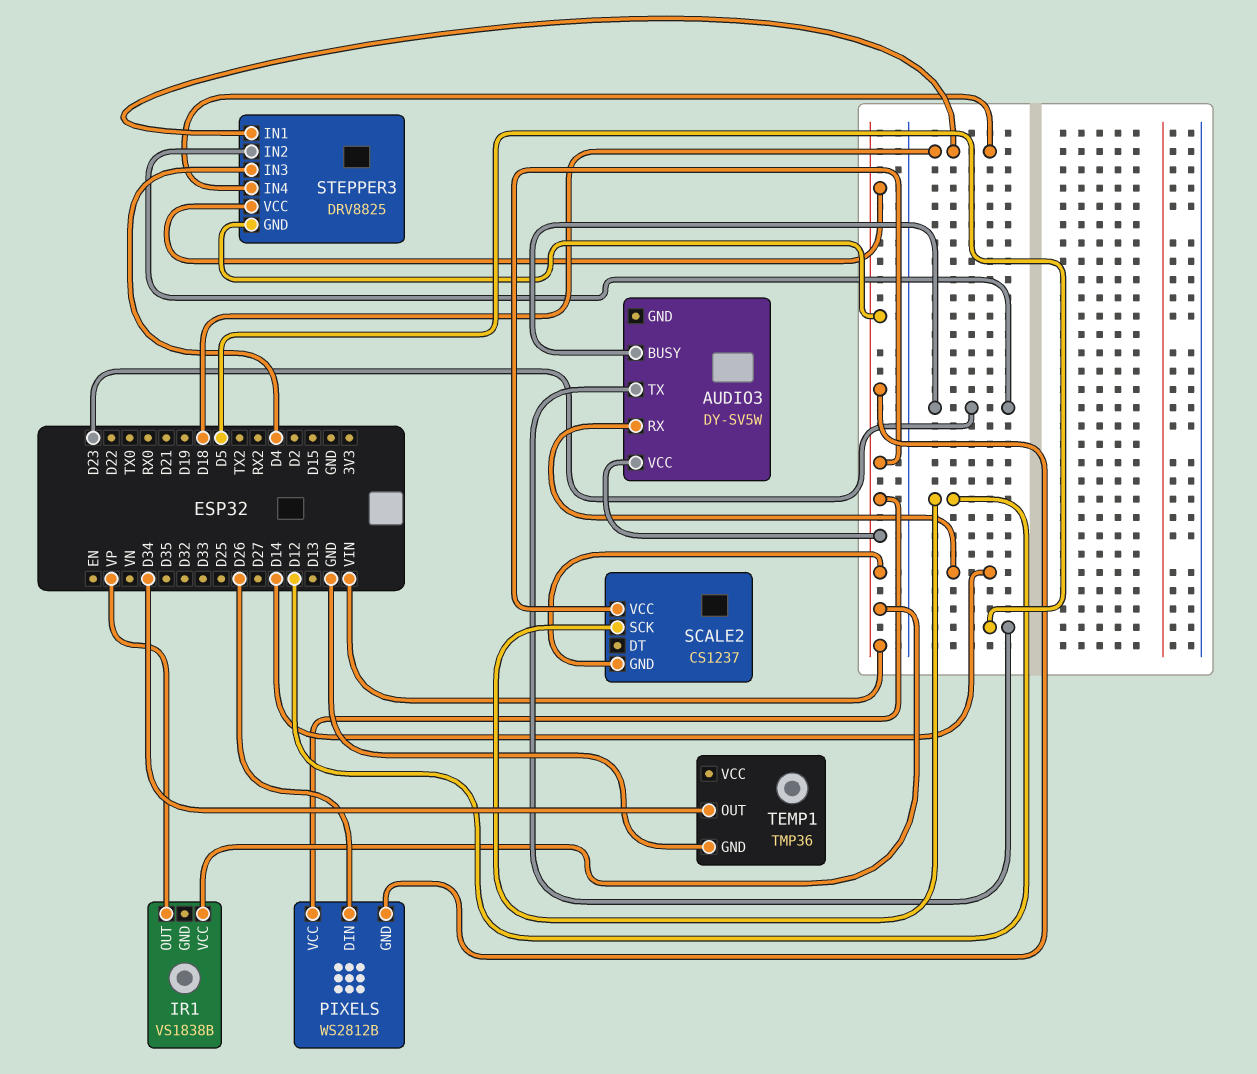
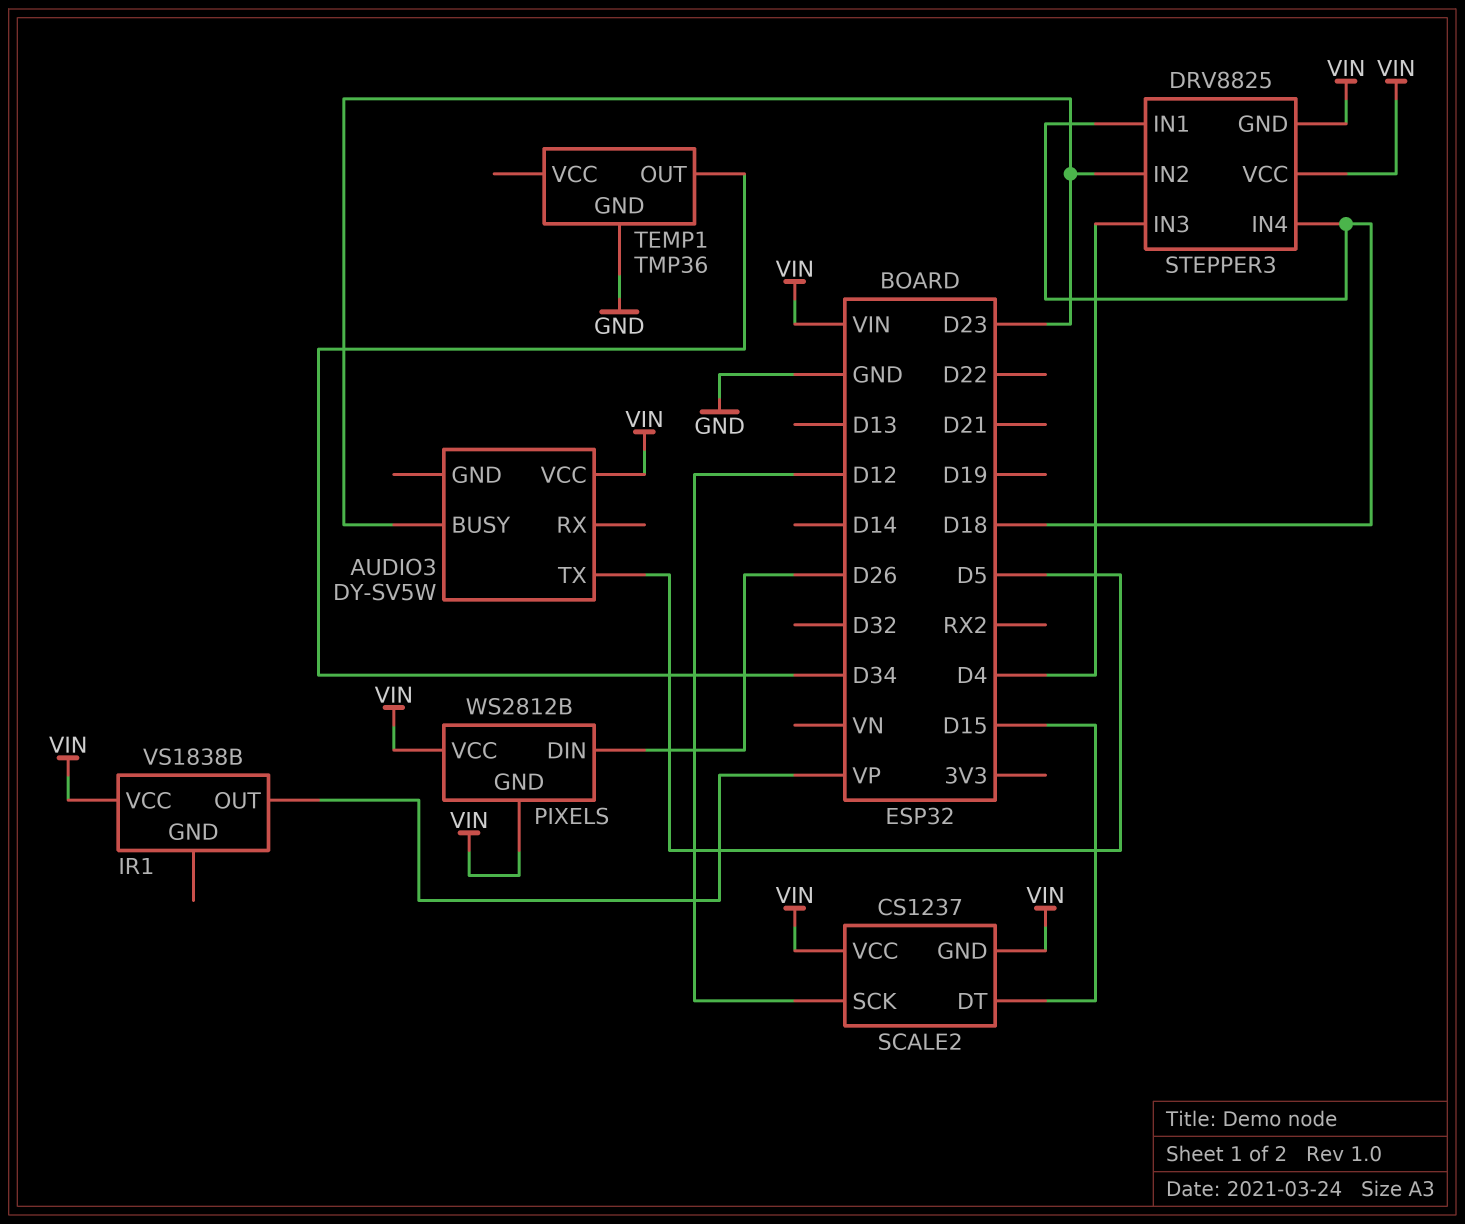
AUDIO3 pin RX: D14 -> none
SCALE2 pin DT: none -> D15

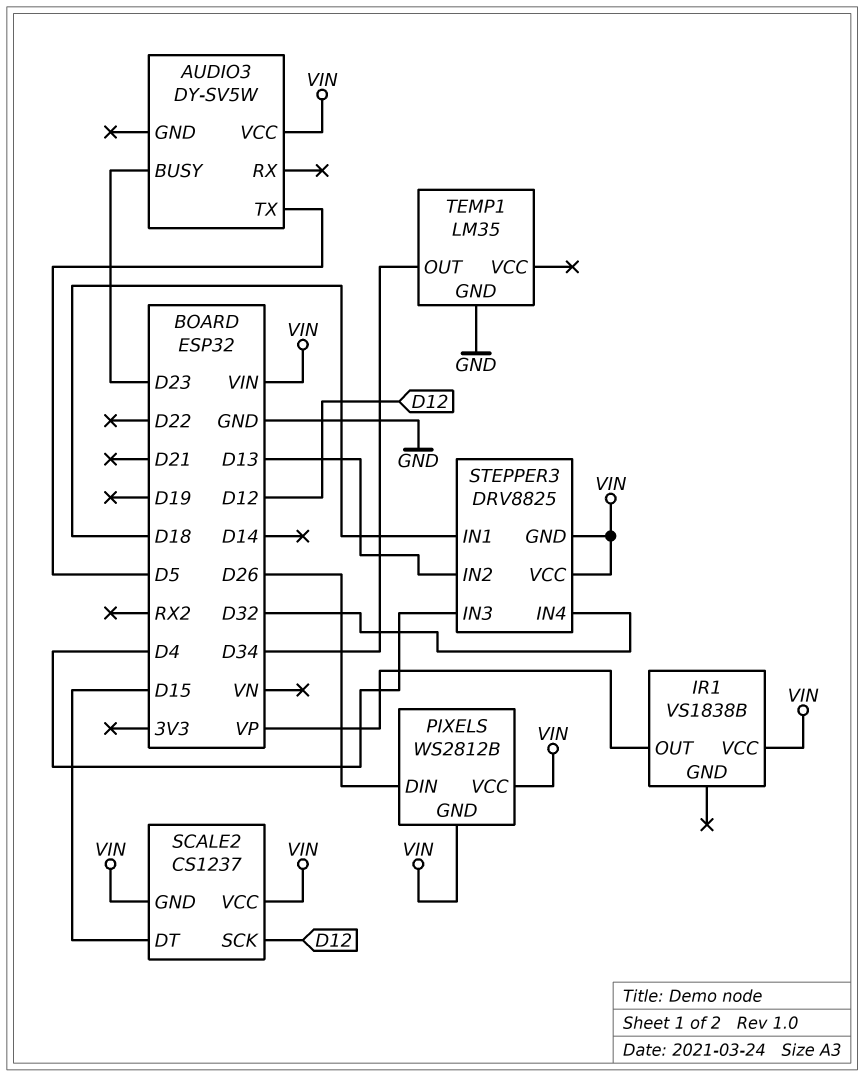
STEPPER3 pin IN2: D23 -> D13
STEPPER3 pin IN4: D18 -> D32
TEMP1: TMP36 -> LM35

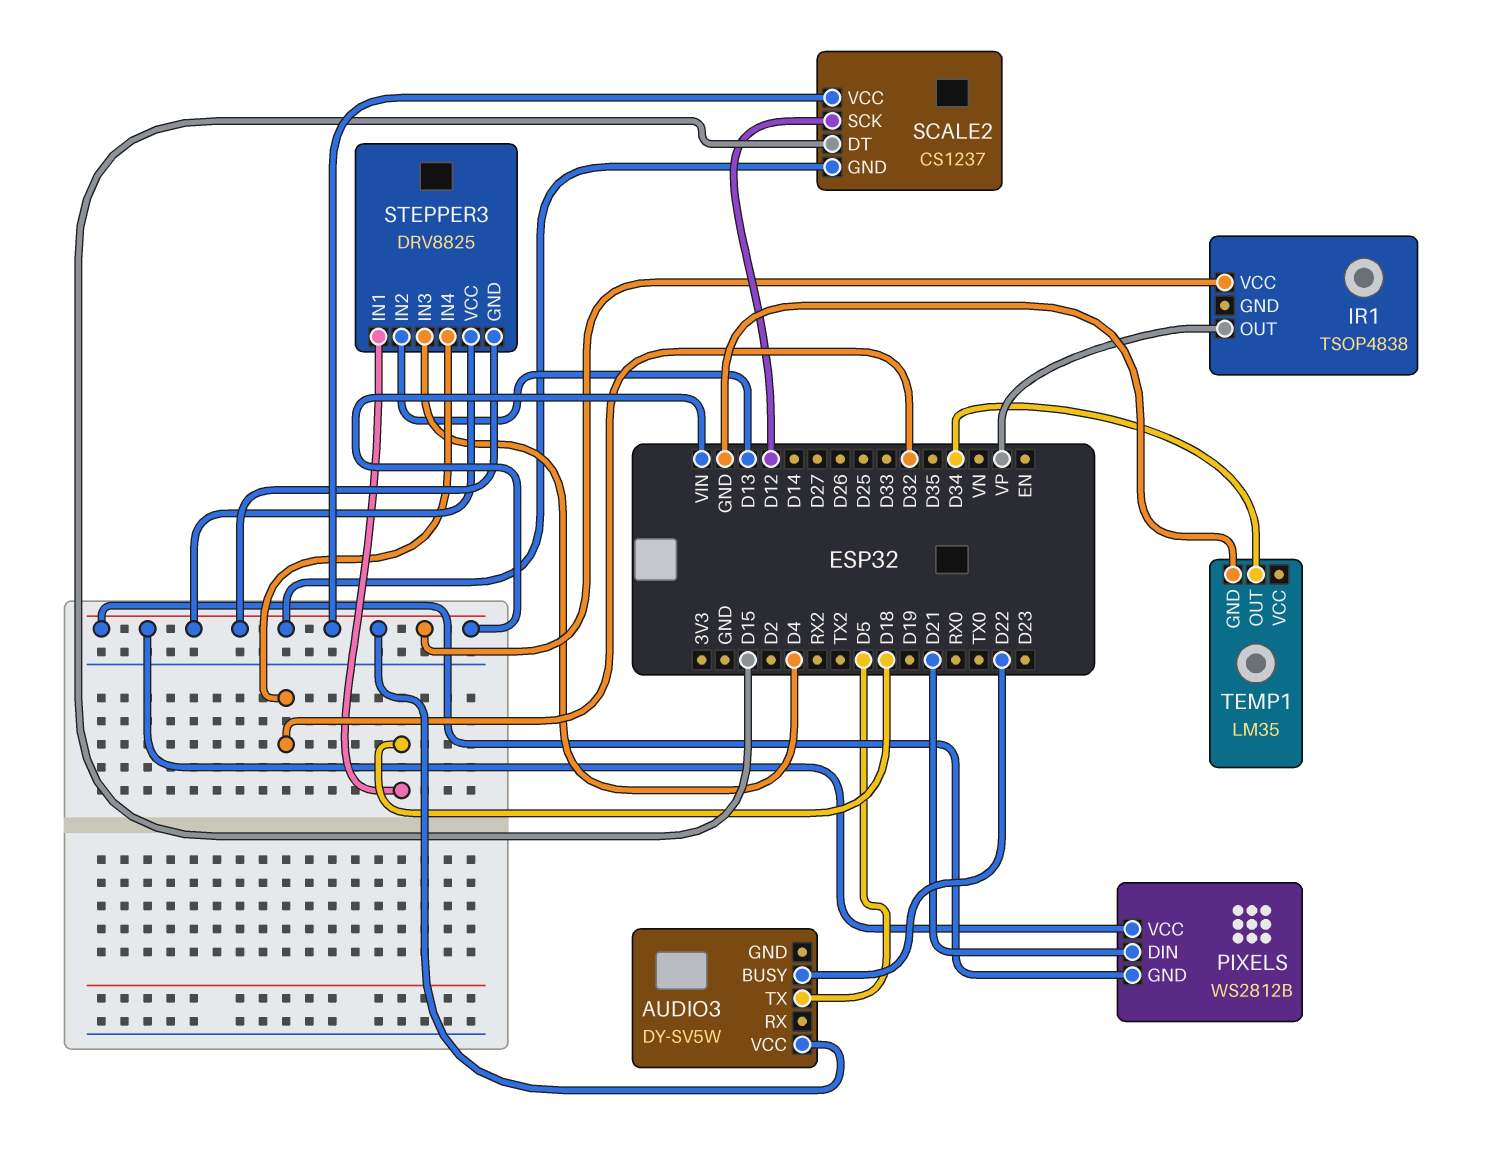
AUDIO3 pin BUSY: D23 -> D22
IR1: VS1838B -> TSOP4838
PIXELS pin DIN: D26 -> D21

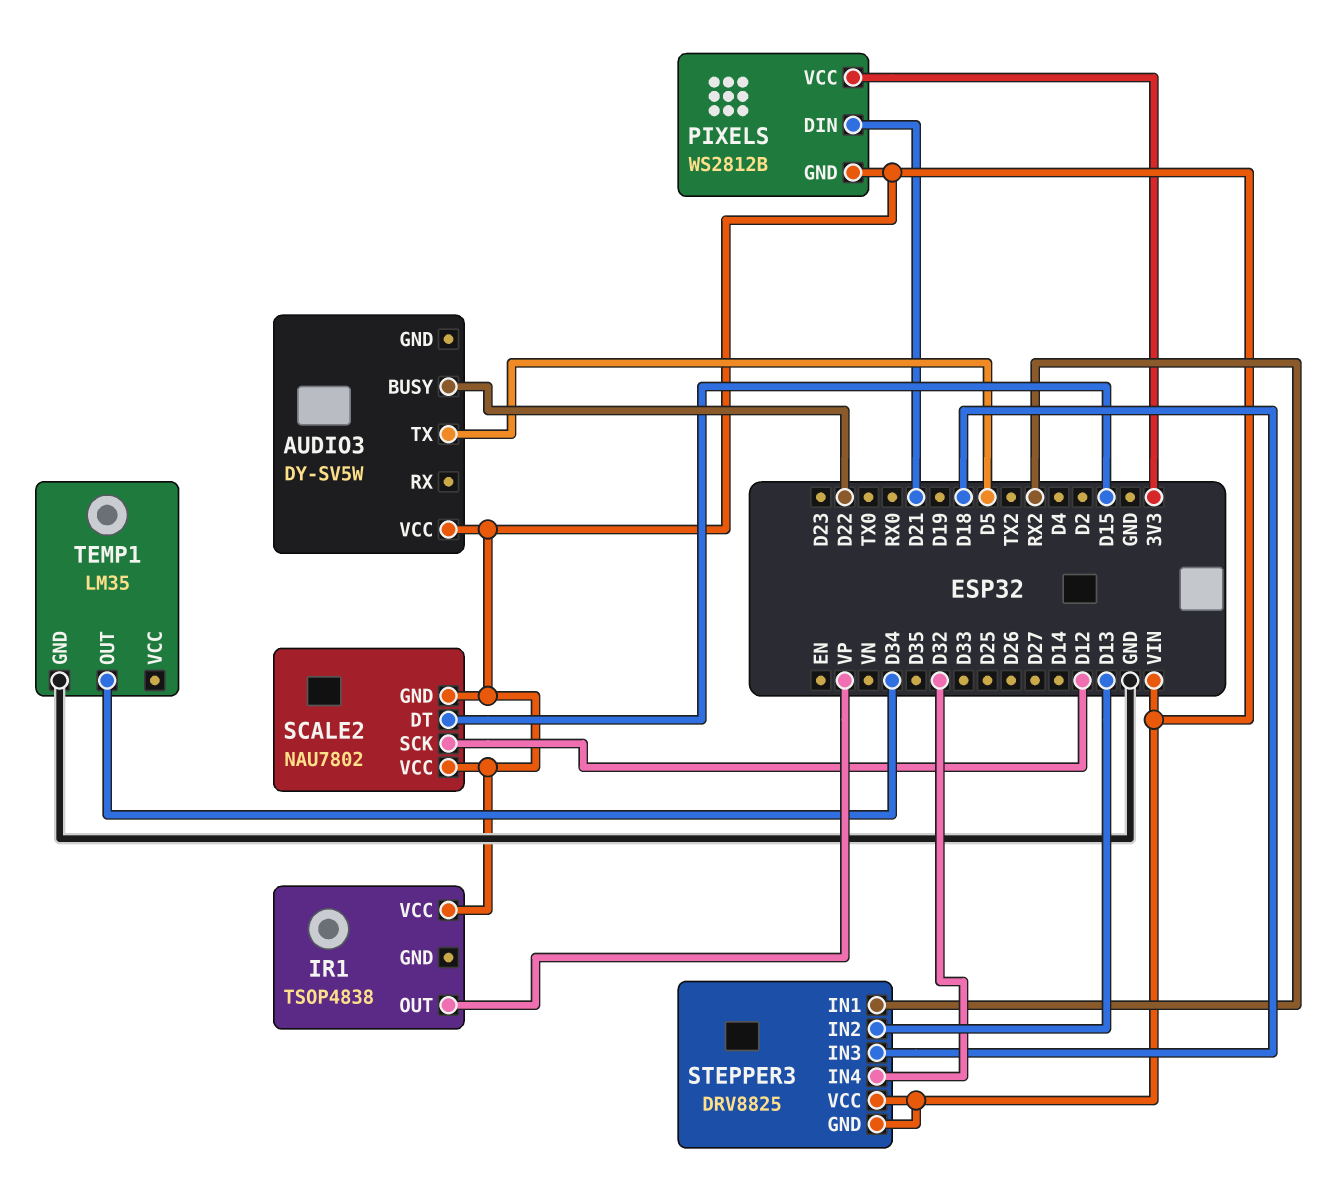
PIXELS pin VCC: VIN -> 3V3
SCALE2: CS1237 -> NAU7802
STEPPER3 pin IN1: D18 -> RX2
STEPPER3 pin IN3: D4 -> D18

